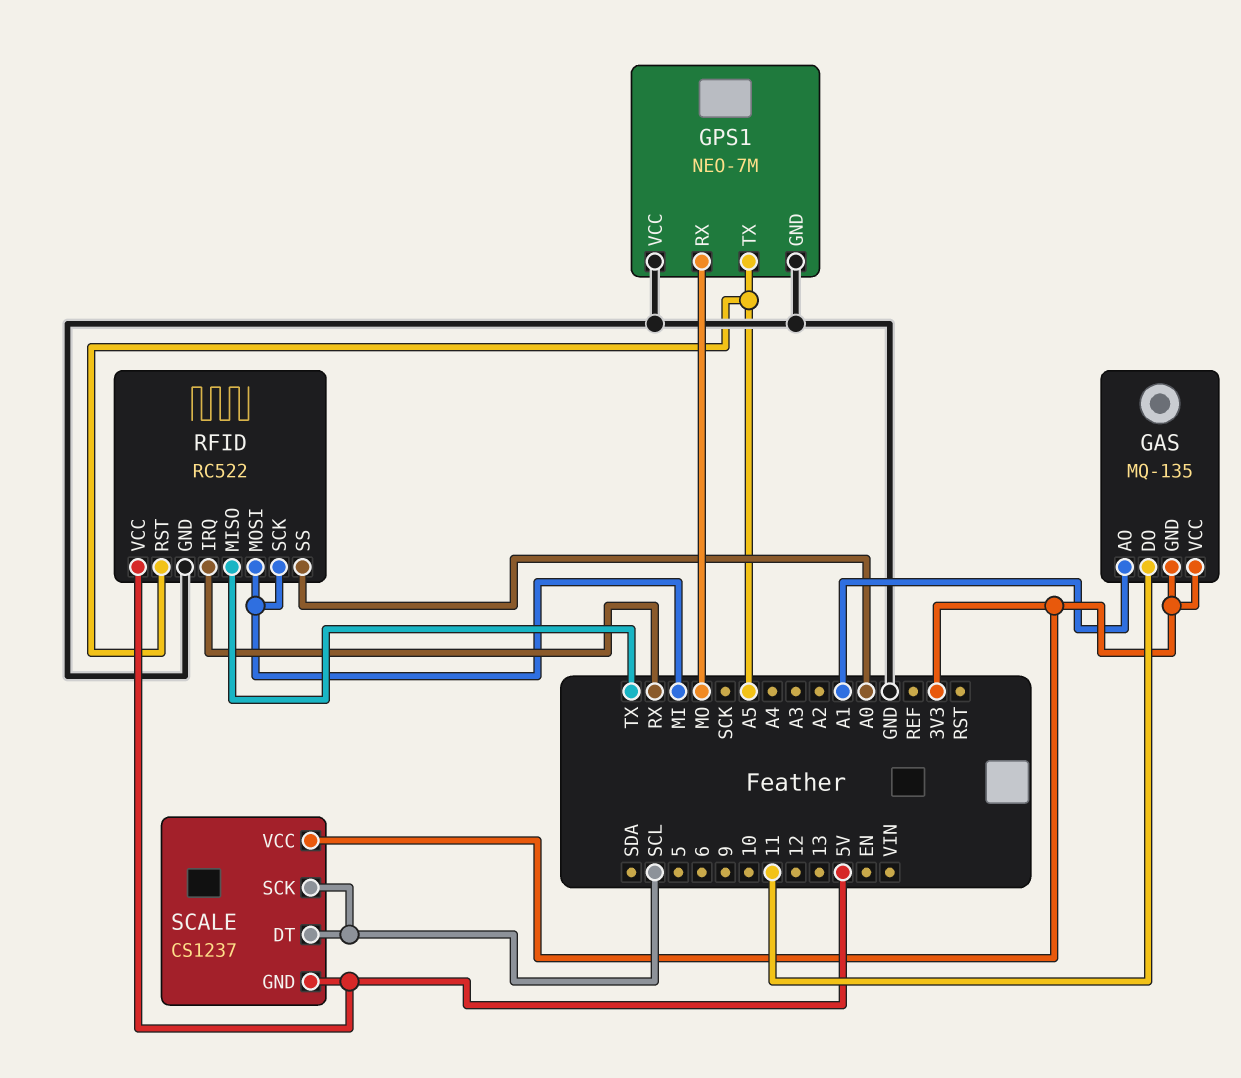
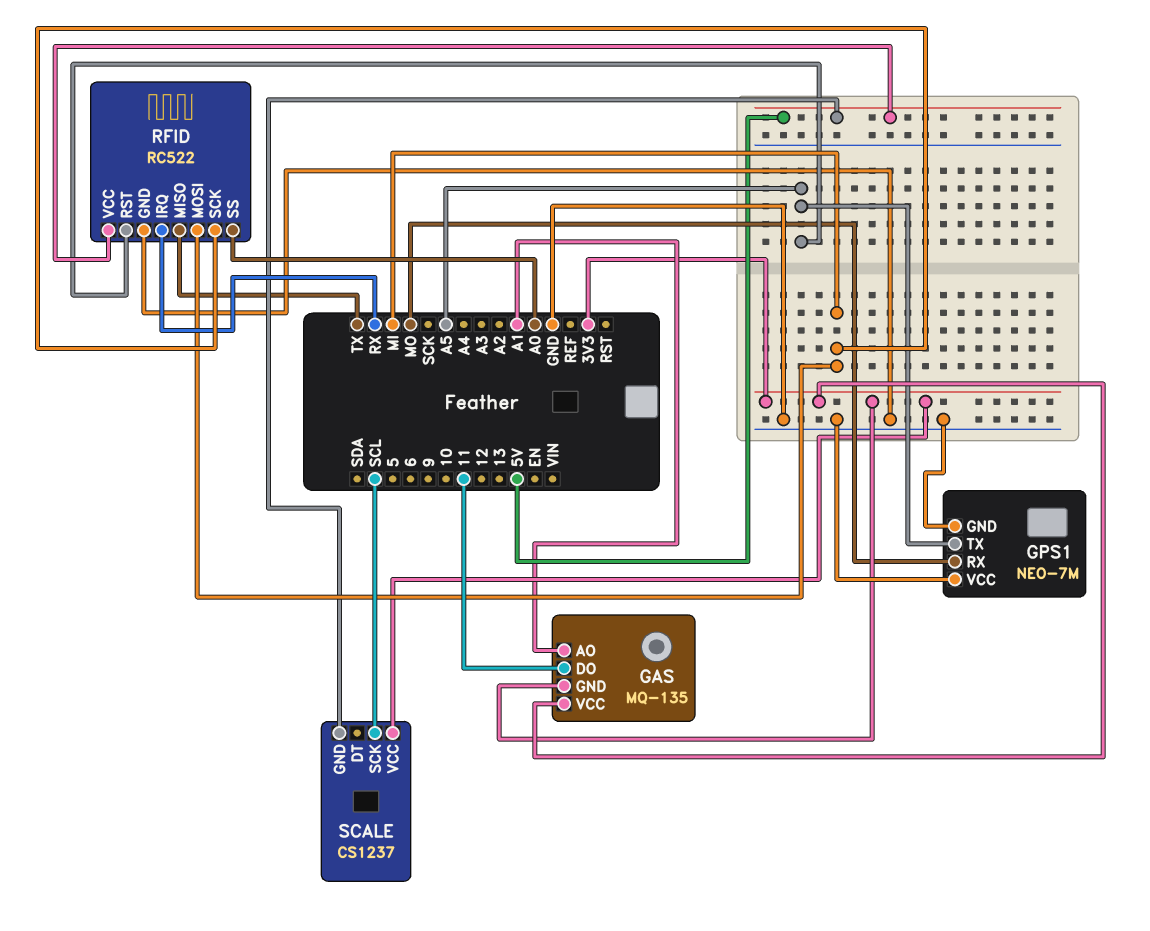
SCALE pin DT: SCL -> none

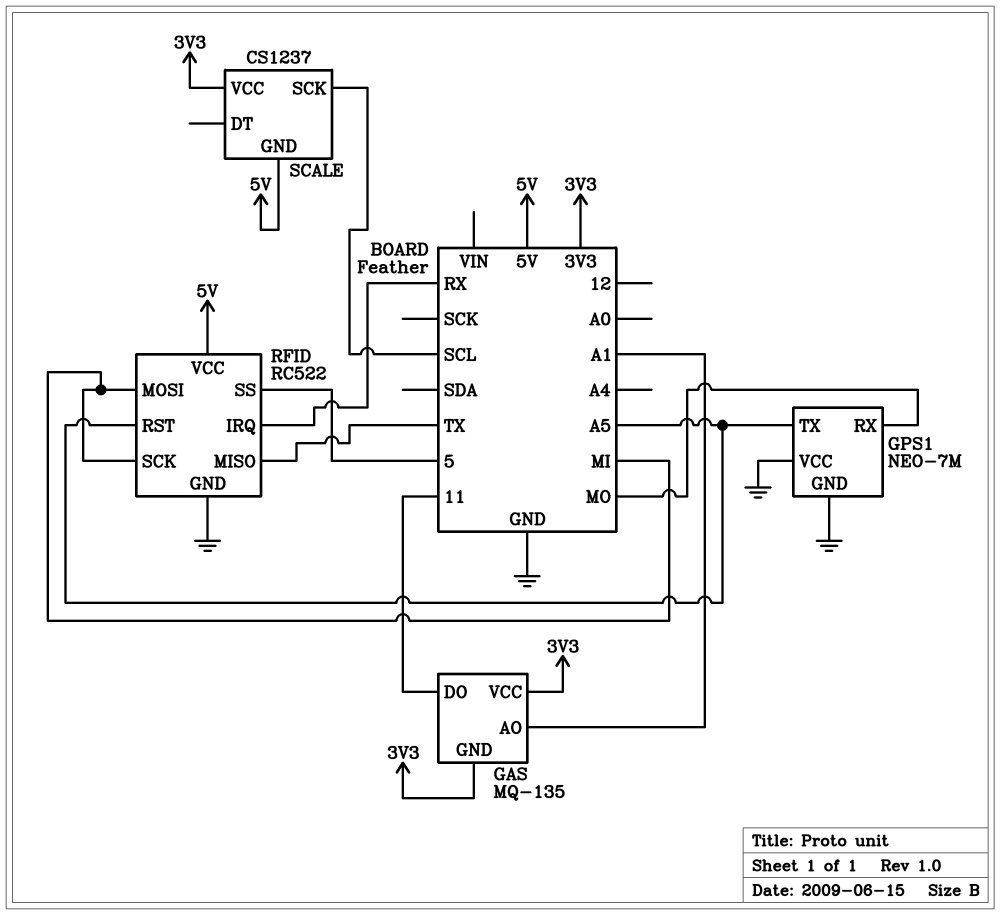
RFID pin SS: A0 -> 5

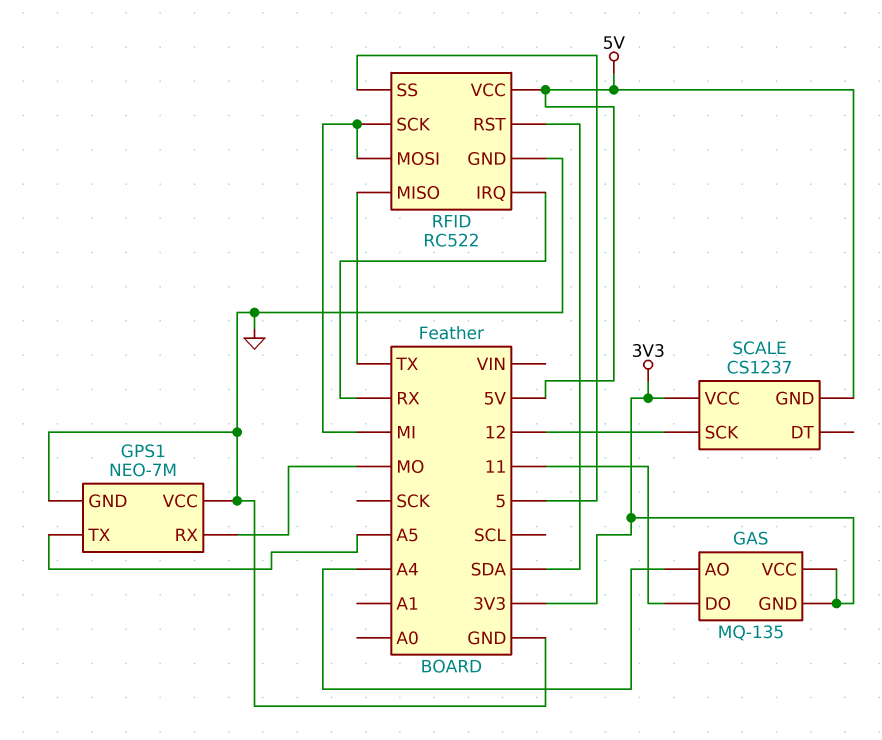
GAS pin AO: A1 -> A4
RFID pin RST: A5 -> SDA
SCALE pin SCK: SCL -> 12

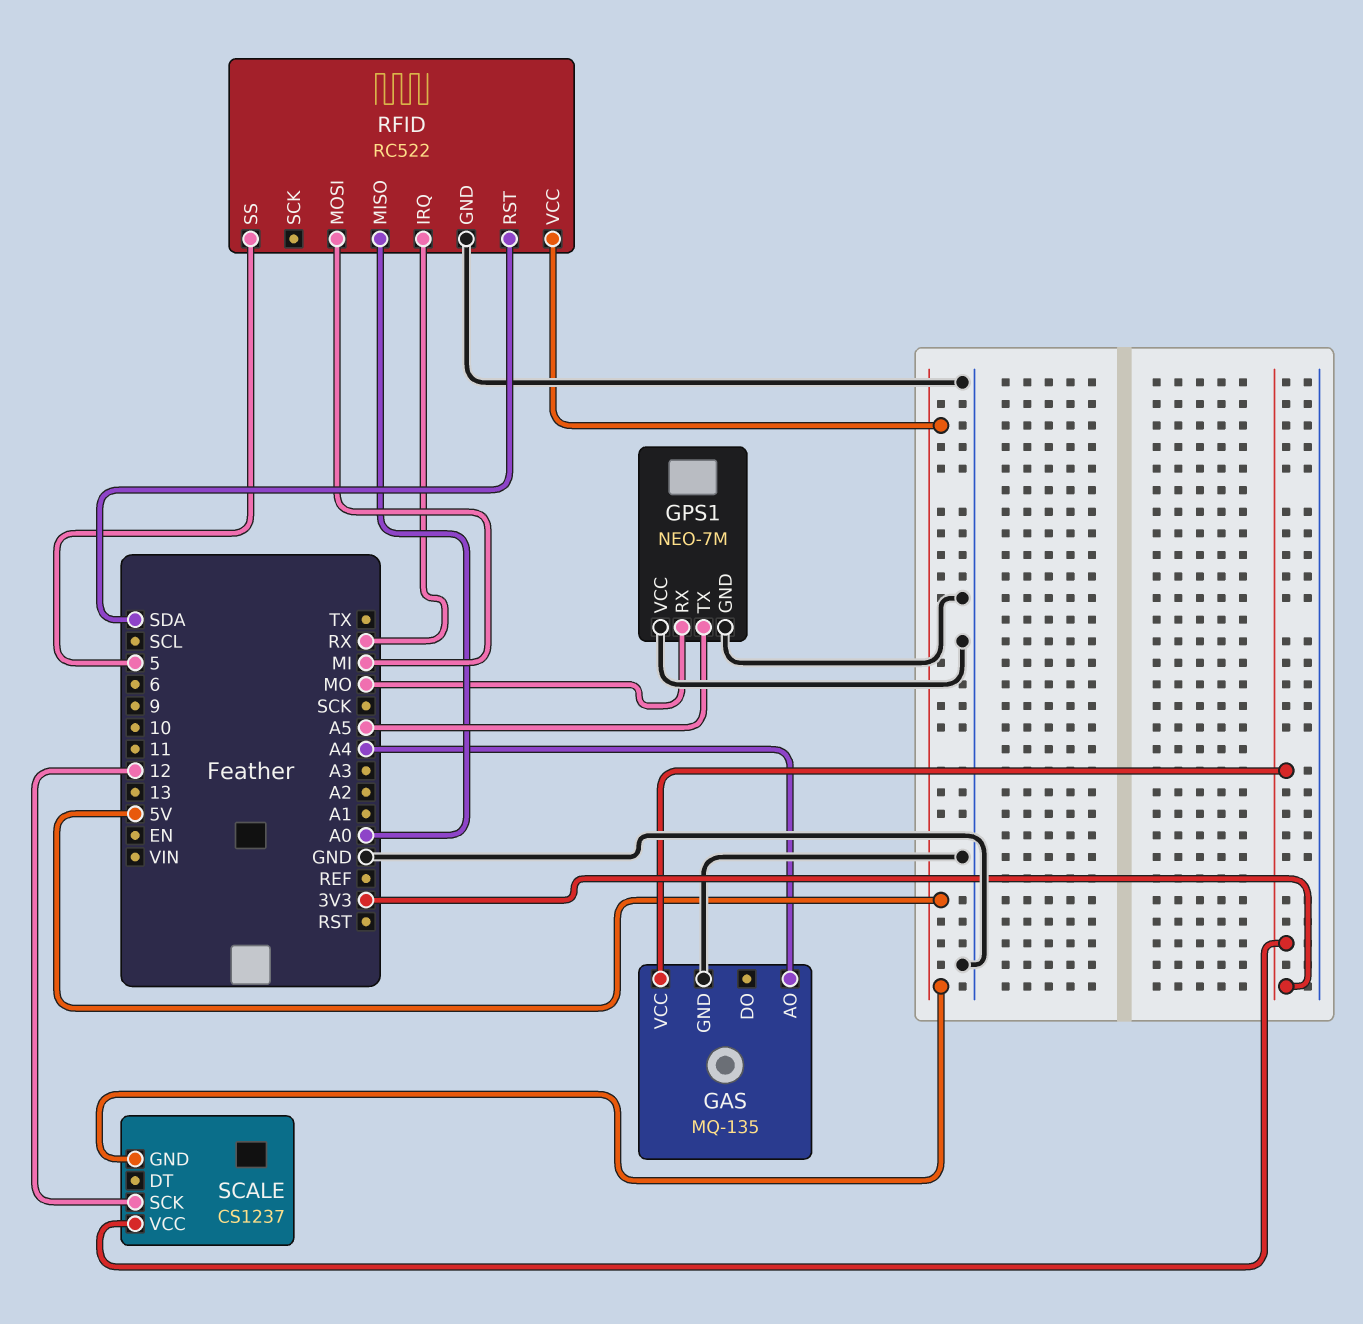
GAS pin DO: 11 -> none
GAS pin GND: 3V3 -> GND
RFID pin MISO: TX -> A0
RFID pin SCK: MI -> none

